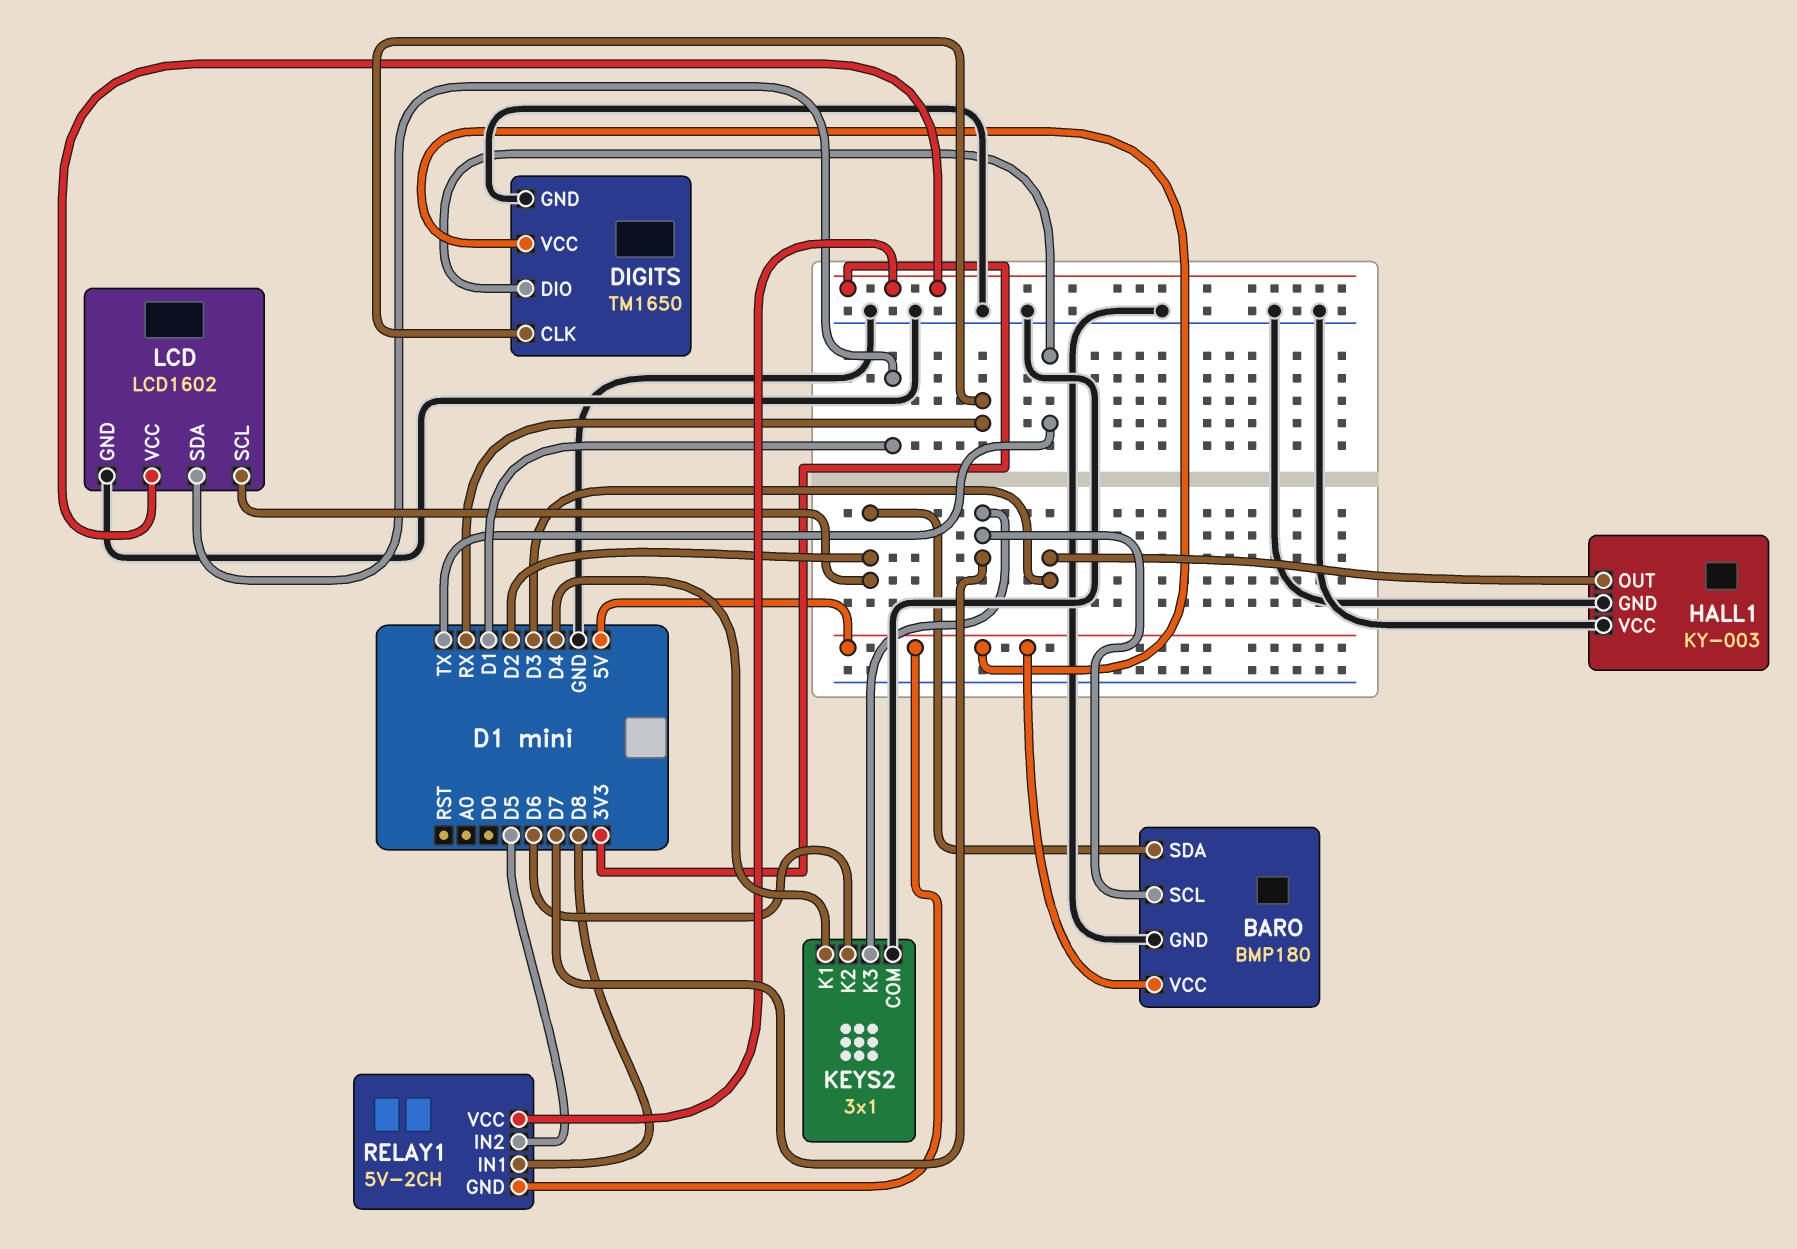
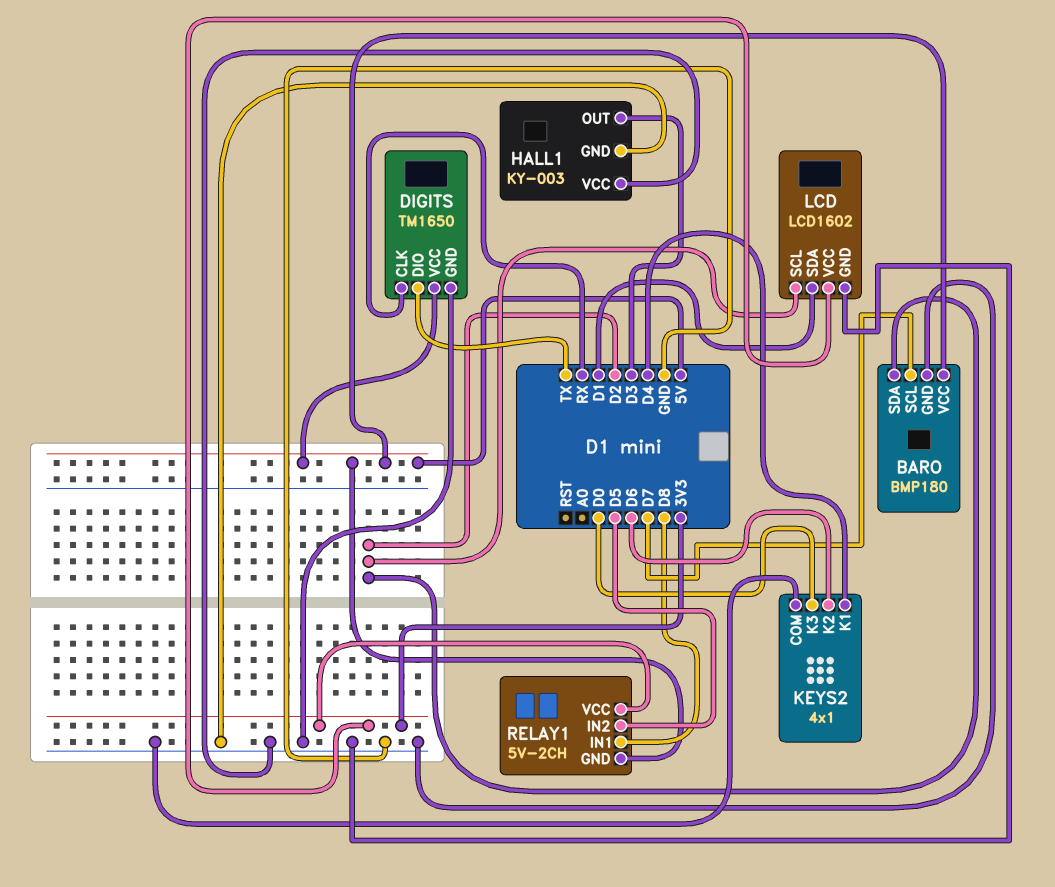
KEYS2: 3x1 -> 4x1
KEYS2 pin K3: D7 -> D0

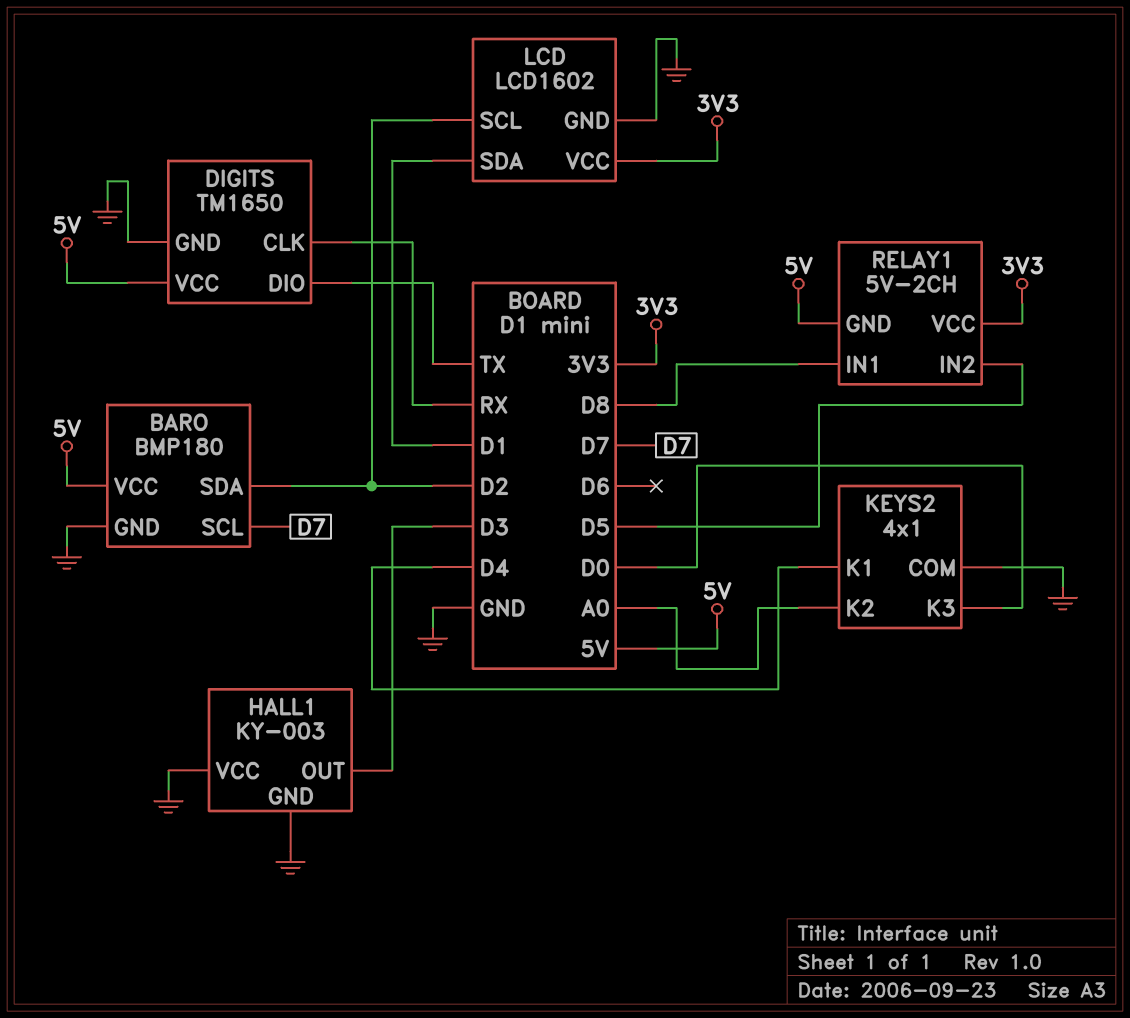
KEYS2 pin K2: D6 -> A0

